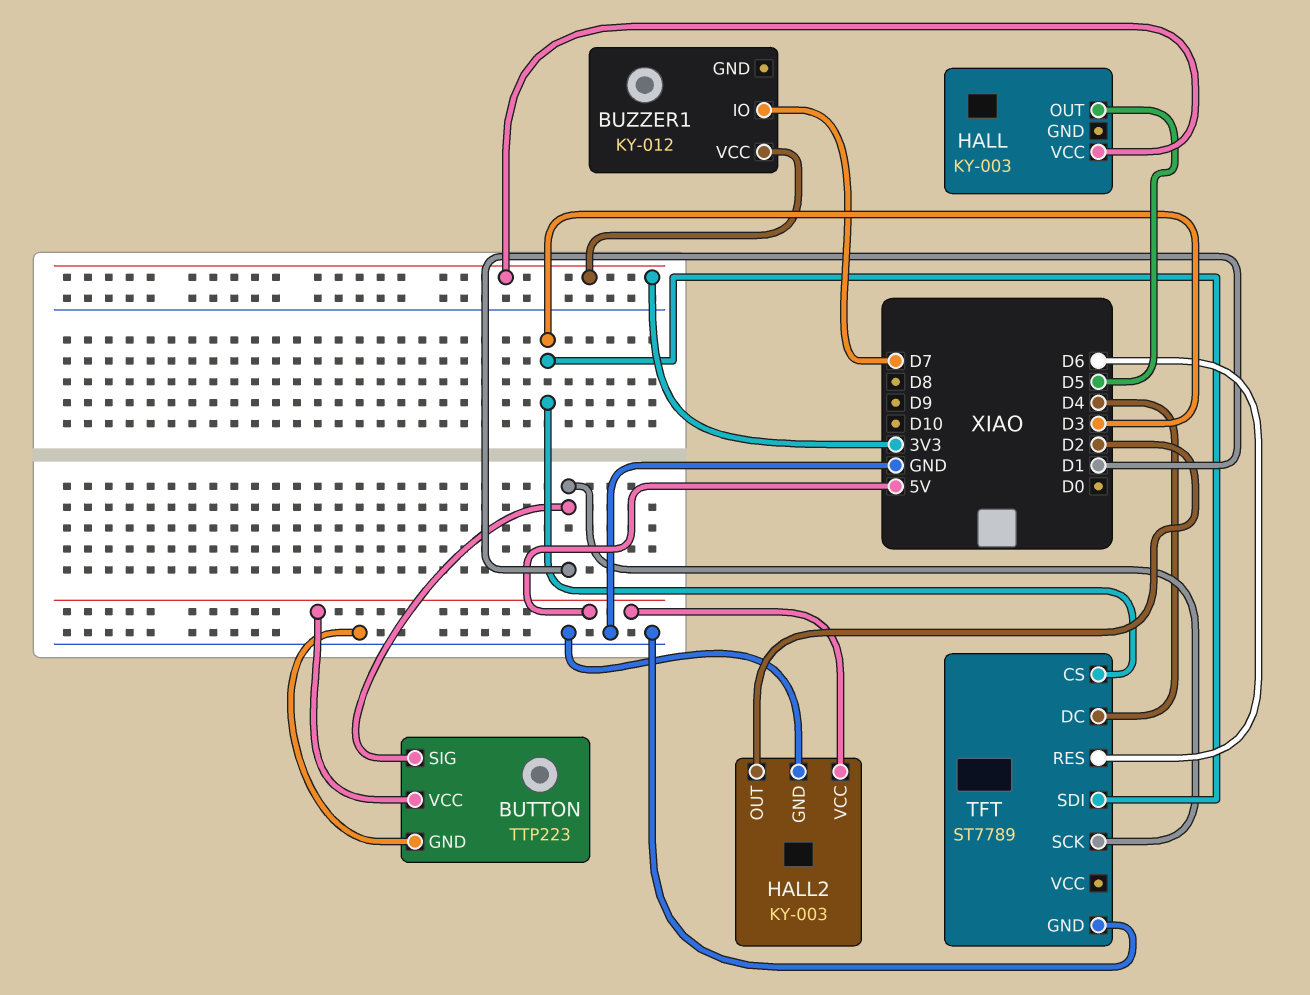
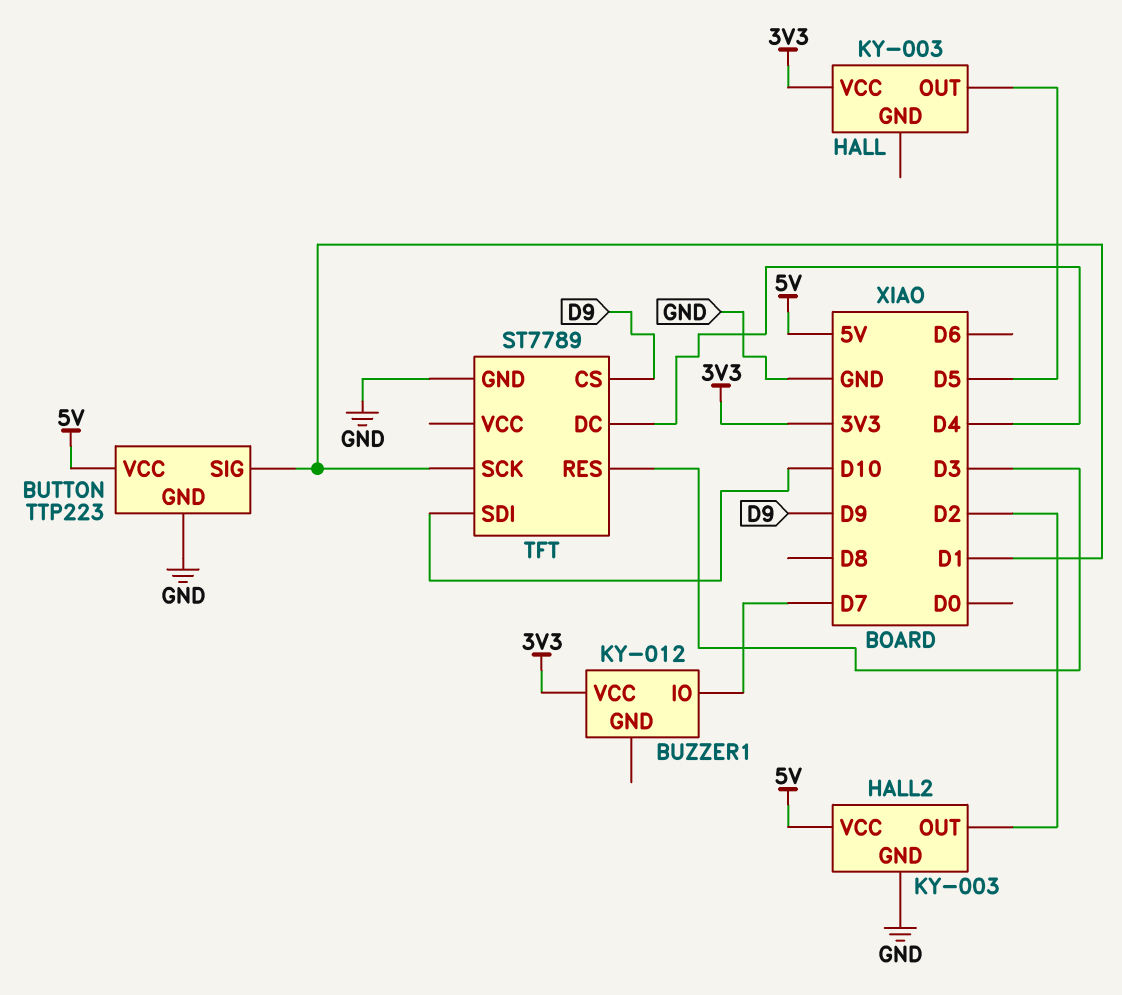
TFT pin CS: D3 -> D9
TFT pin RES: D6 -> D3
TFT pin SDI: D3 -> D10

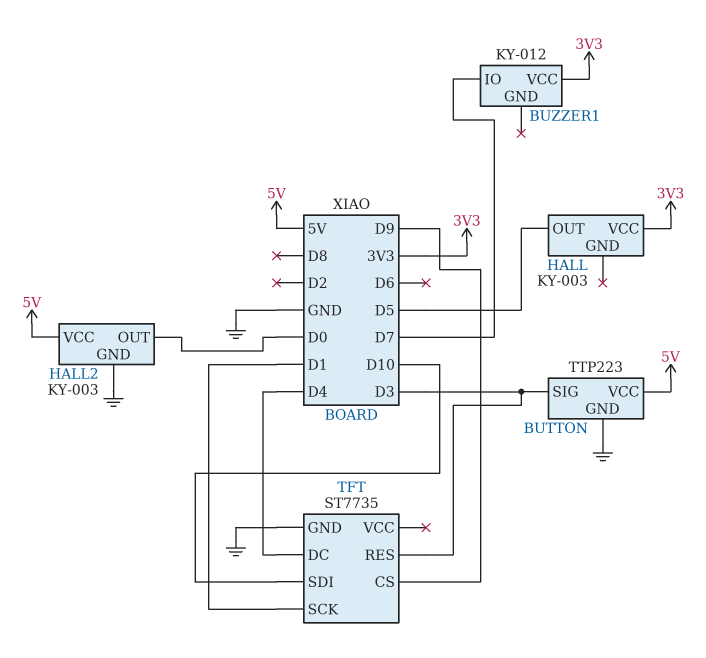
BUTTON pin SIG: D1 -> D3
HALL2 pin OUT: D2 -> D0
TFT: ST7789 -> ST7735

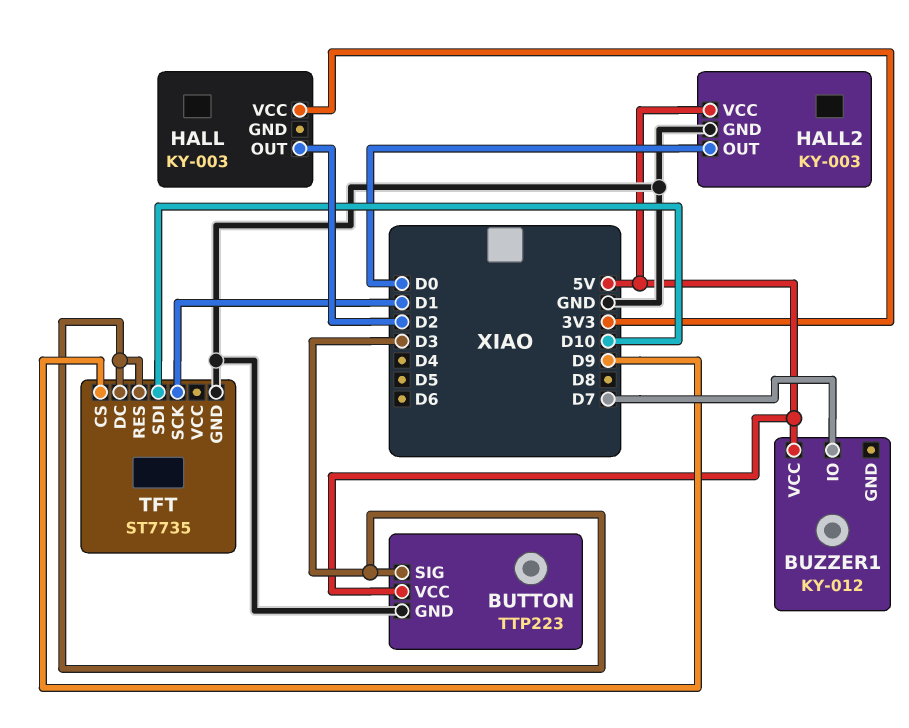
BUZZER1 pin VCC: 3V3 -> 5V
HALL pin OUT: D5 -> D2
TFT pin DC: D4 -> D3

